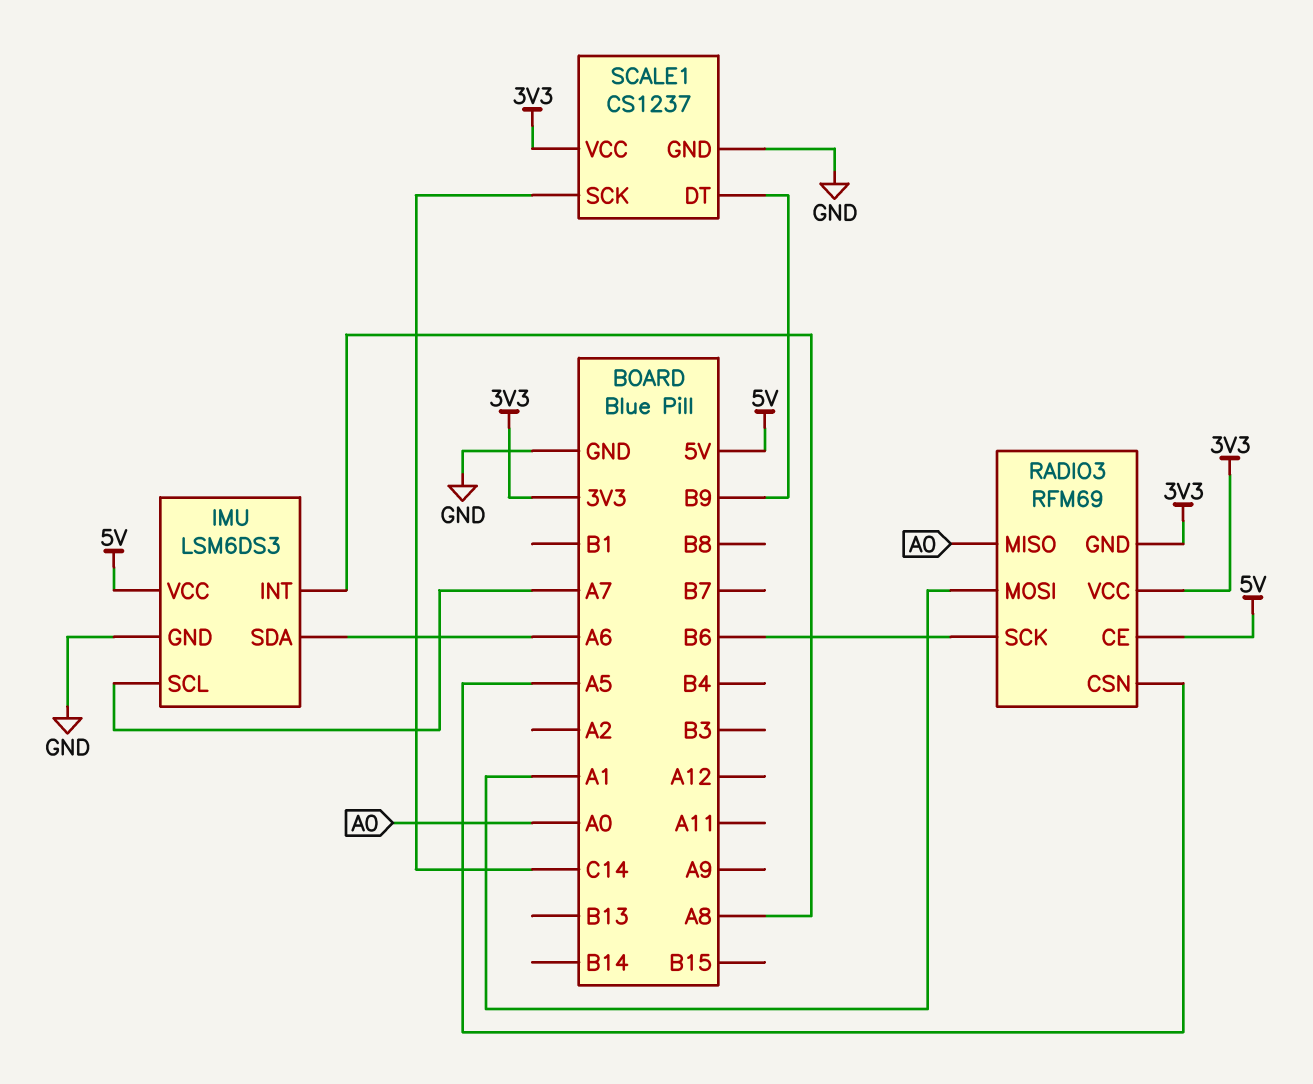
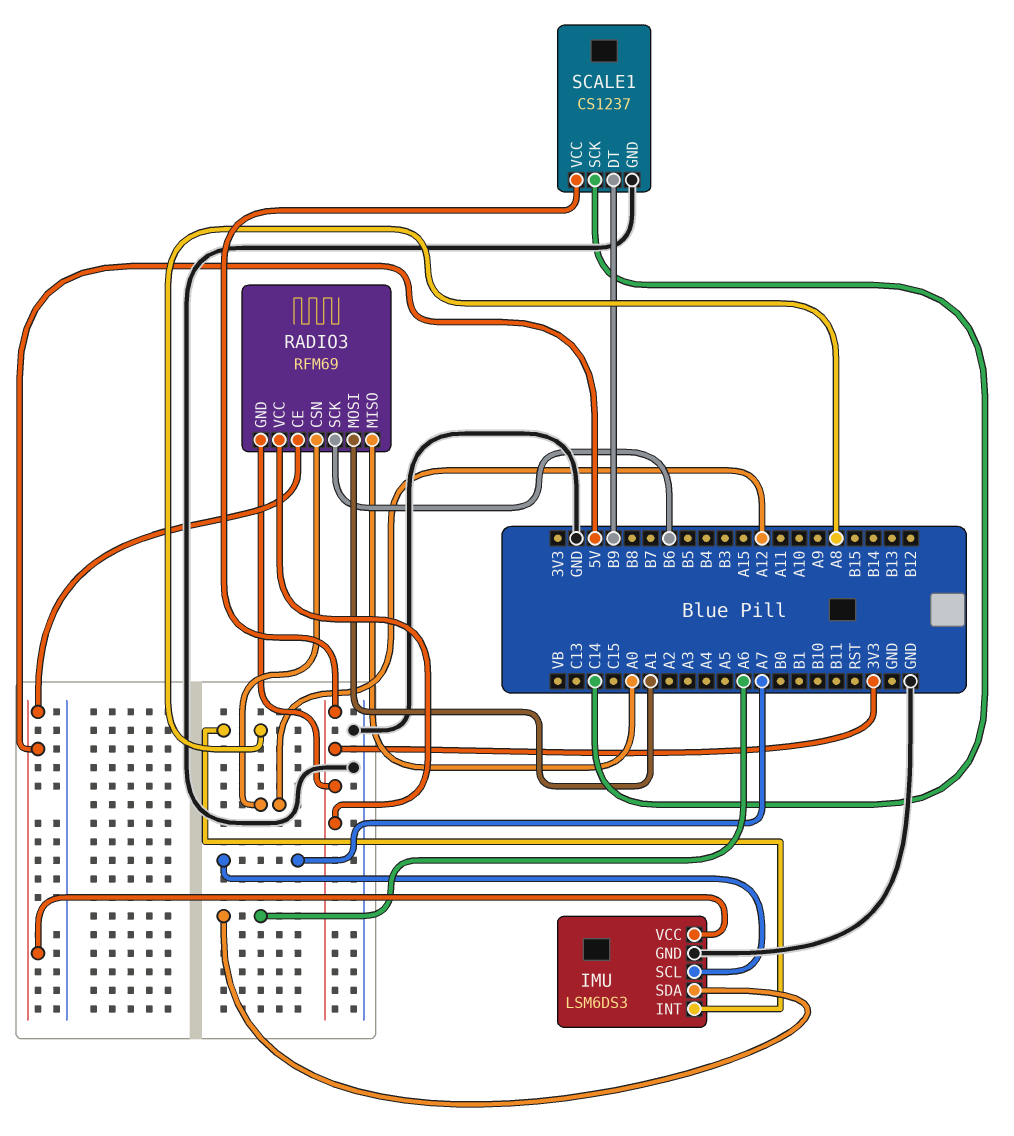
RADIO3 pin CSN: A5 -> A12

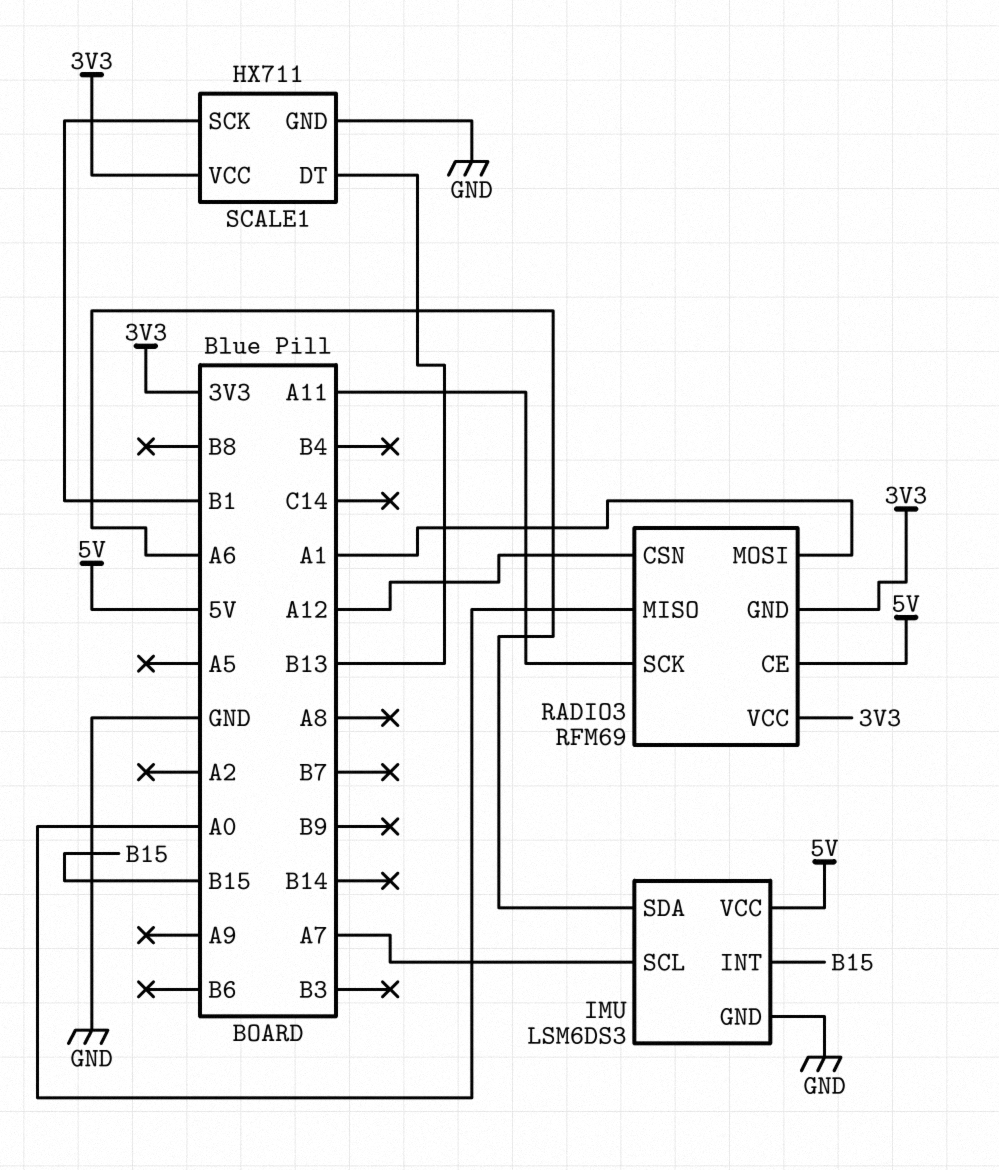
IMU pin INT: A8 -> B15
RADIO3 pin SCK: B6 -> A11
SCALE1: CS1237 -> HX711
SCALE1 pin DT: B9 -> B13
SCALE1 pin SCK: C14 -> B1

